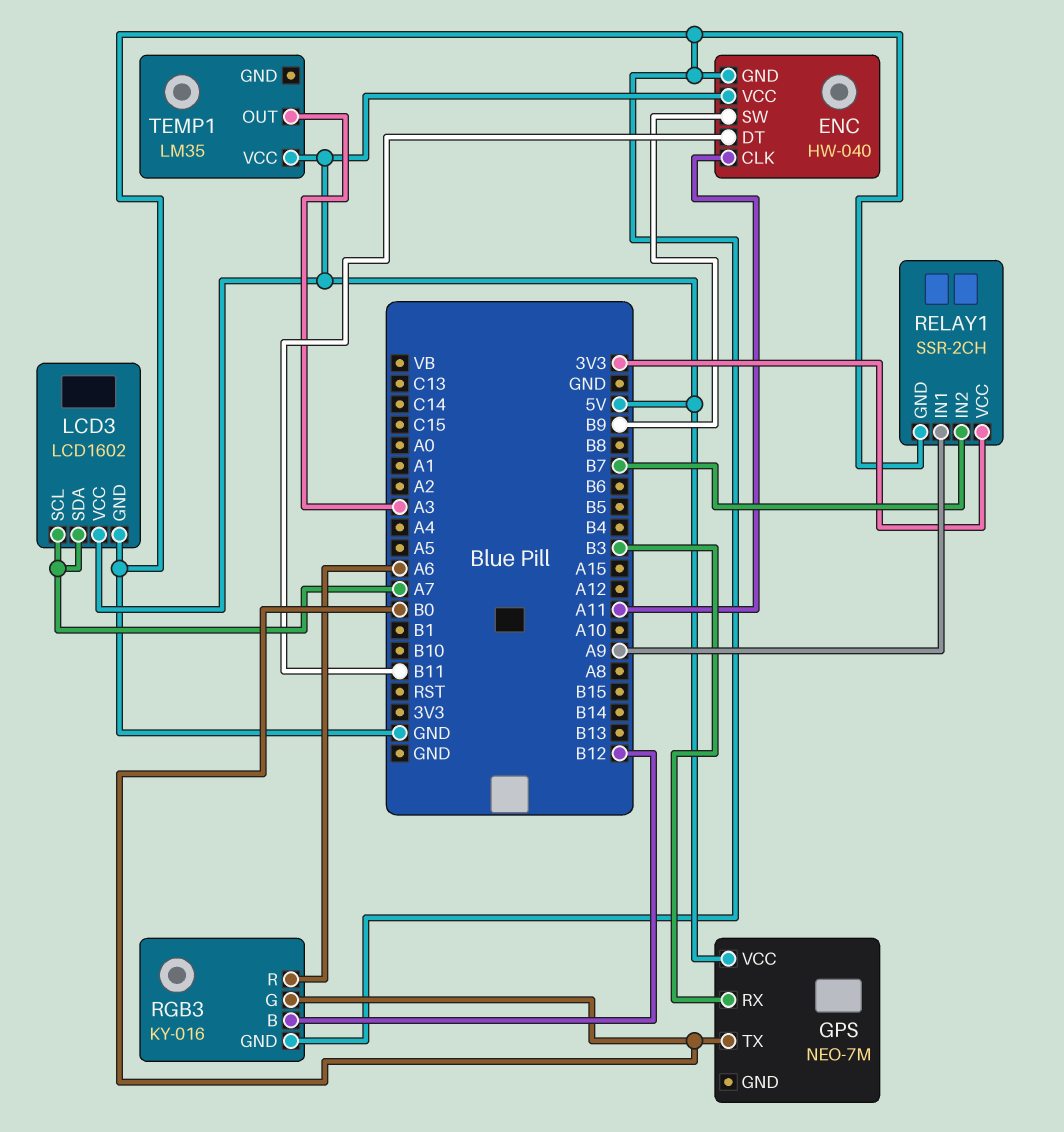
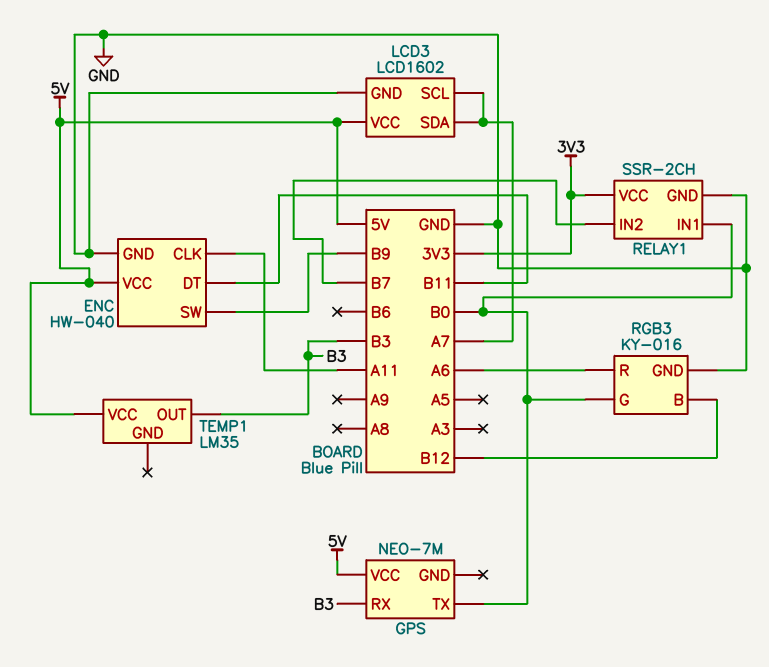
RELAY1 pin IN1: A9 -> B0
TEMP1 pin OUT: A3 -> B3

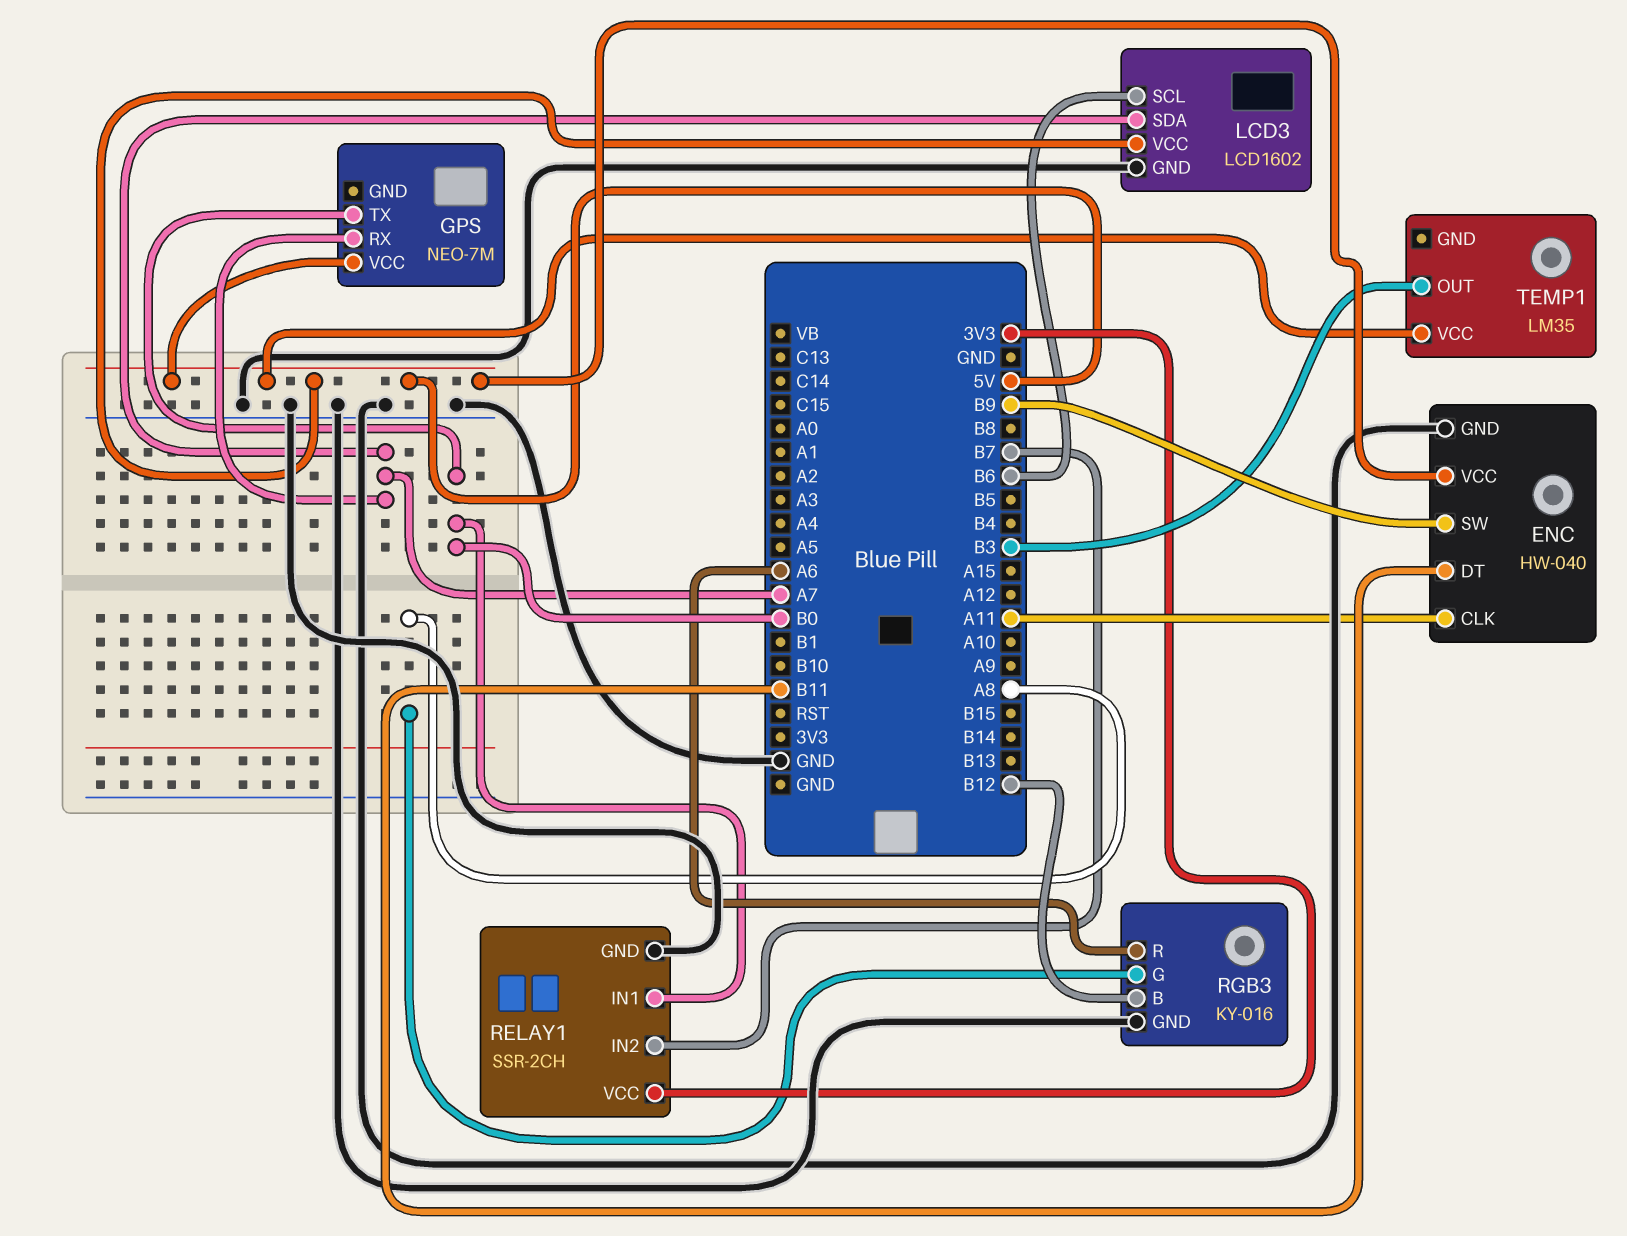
GPS pin RX: B3 -> A7
LCD3 pin SCL: A7 -> B6
RGB3 pin G: B0 -> A8

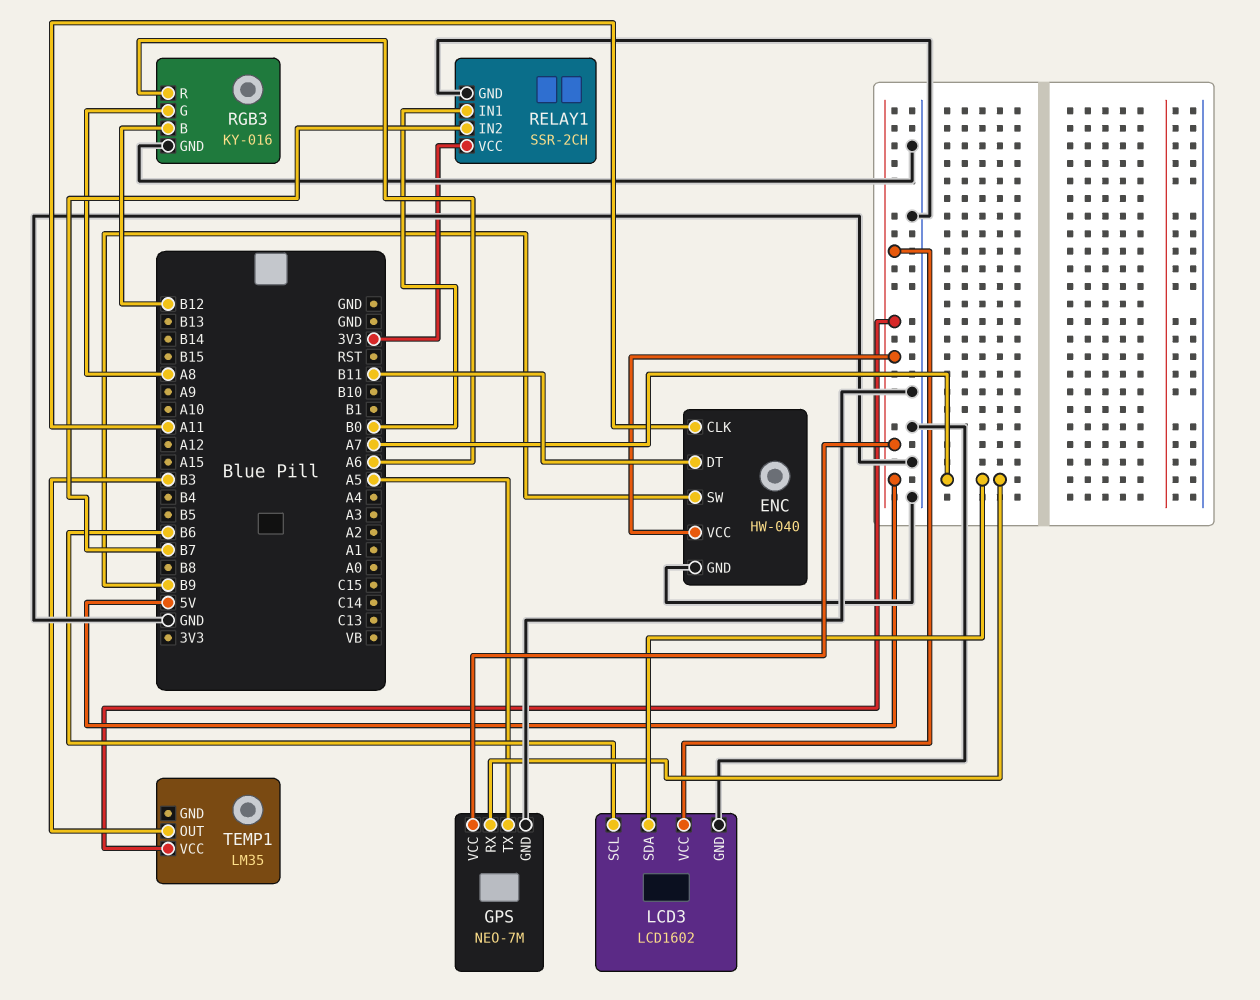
GPS pin GND: none -> GND
GPS pin TX: B0 -> A5

